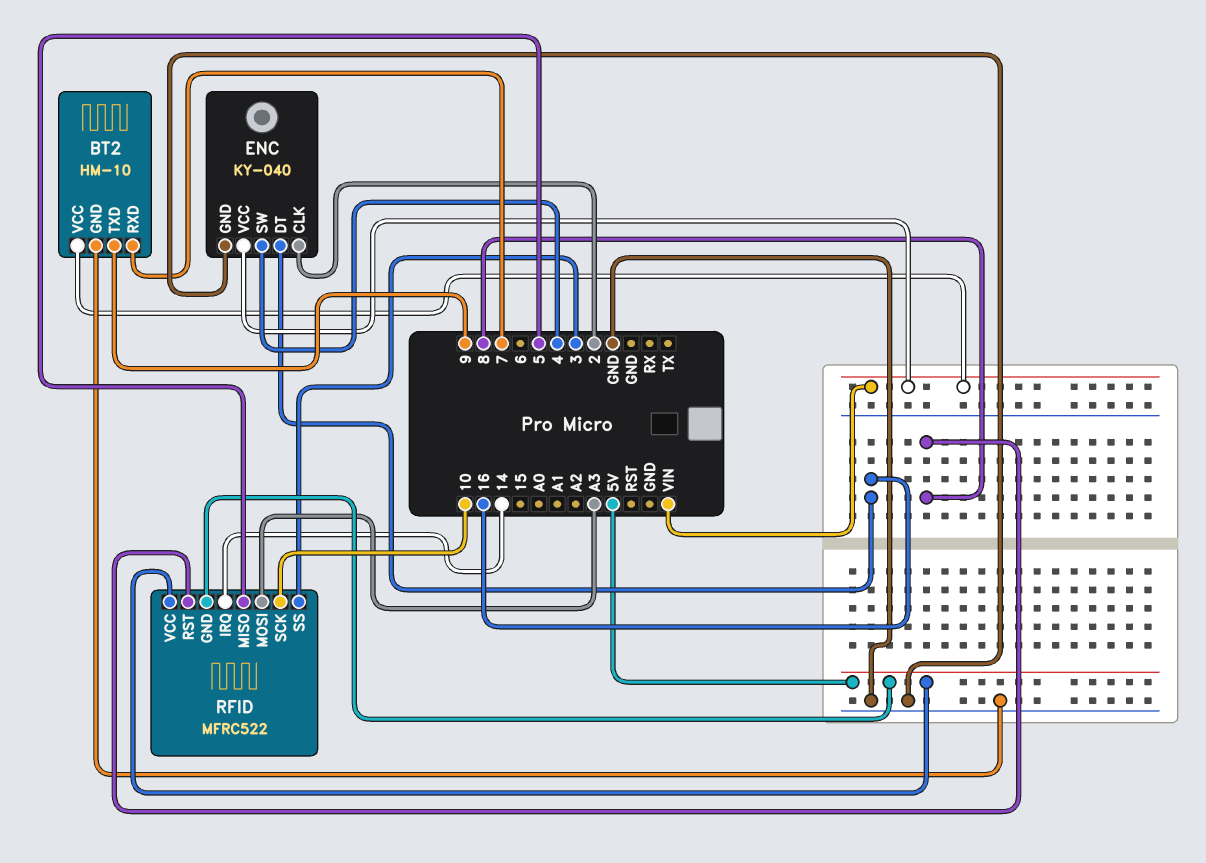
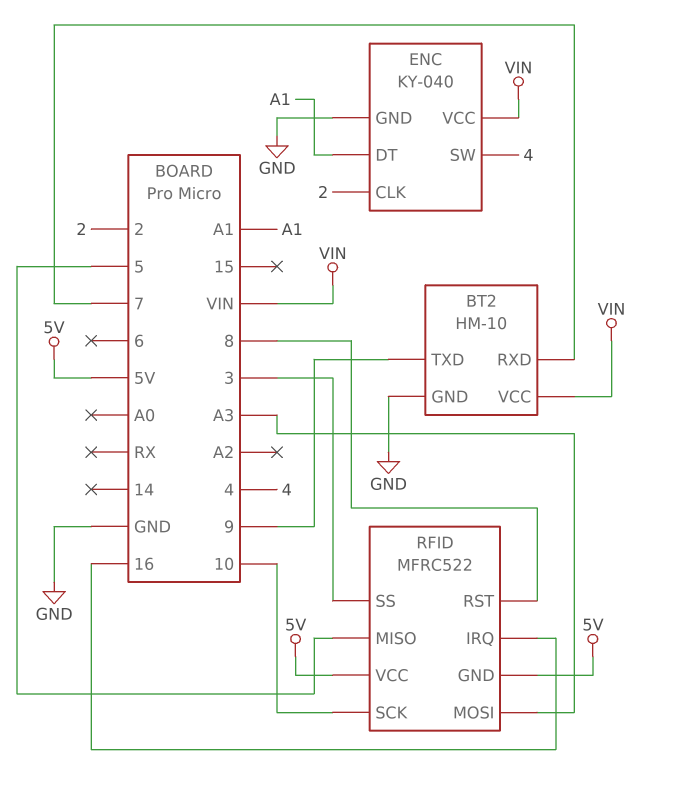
ENC pin DT: 16 -> A1
RFID pin IRQ: 14 -> 16

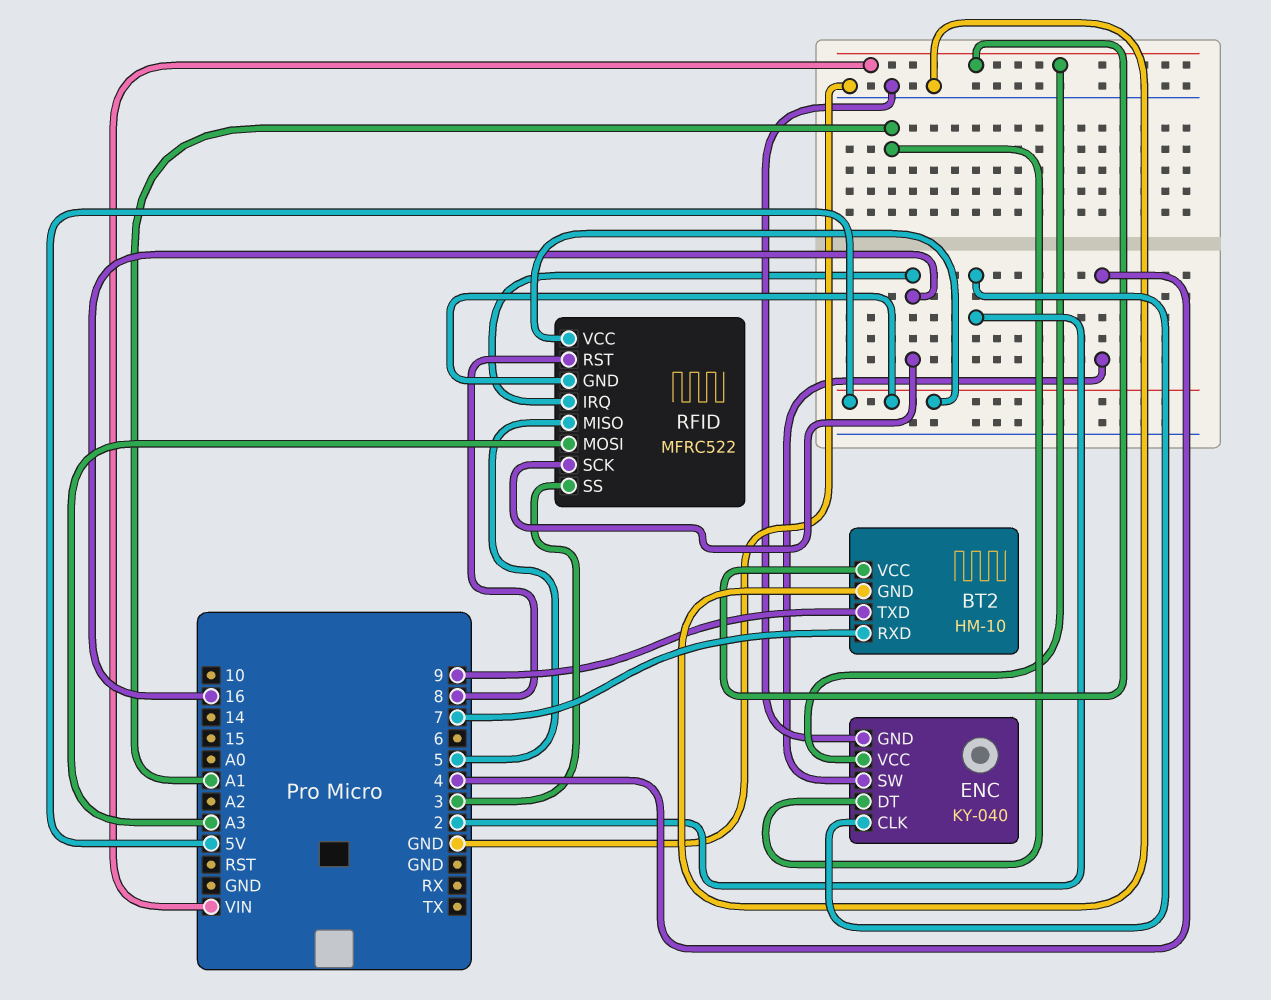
RFID pin SCK: 10 -> 16

